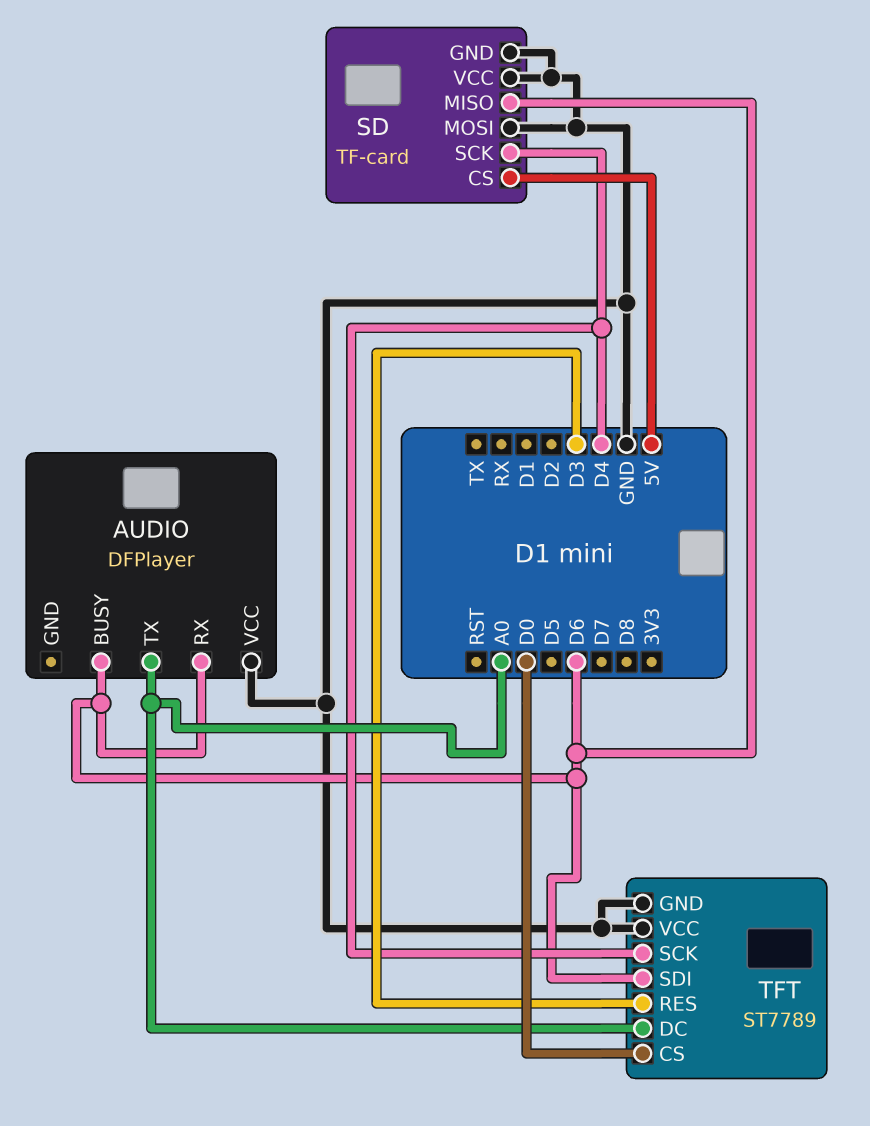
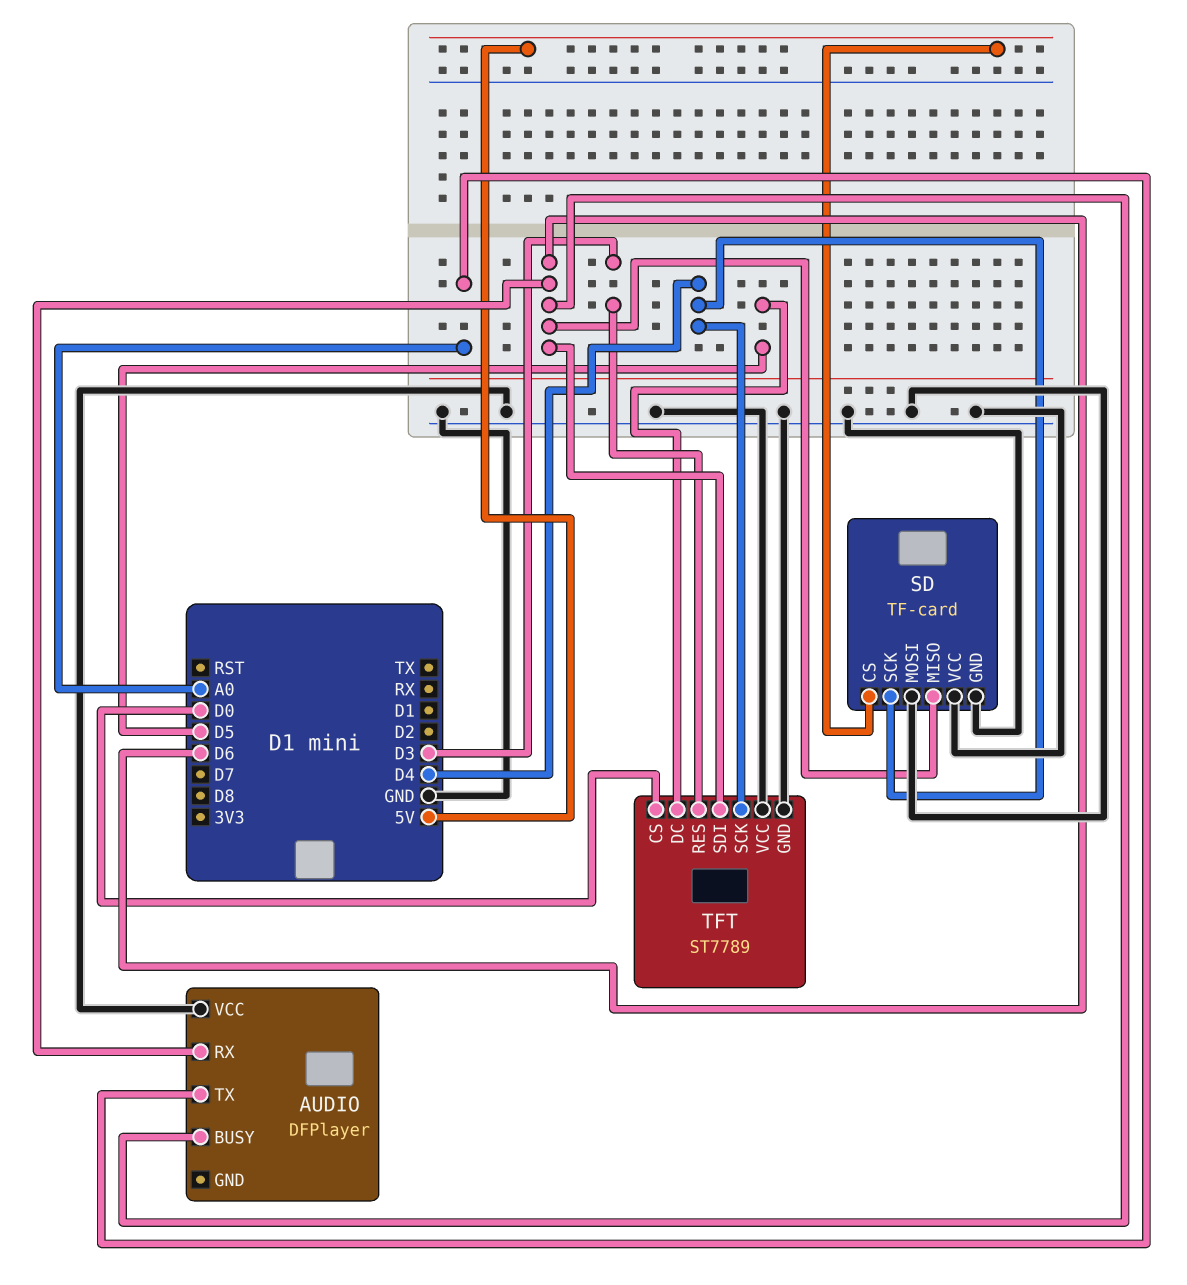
TFT pin DC: A0 -> D5

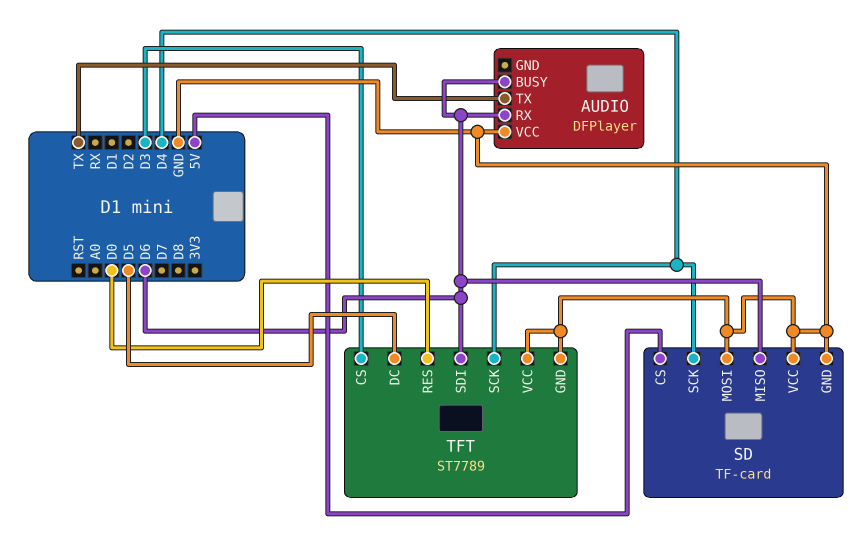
AUDIO pin TX: A0 -> TX
TFT pin CS: D0 -> D3
TFT pin RES: D3 -> D0

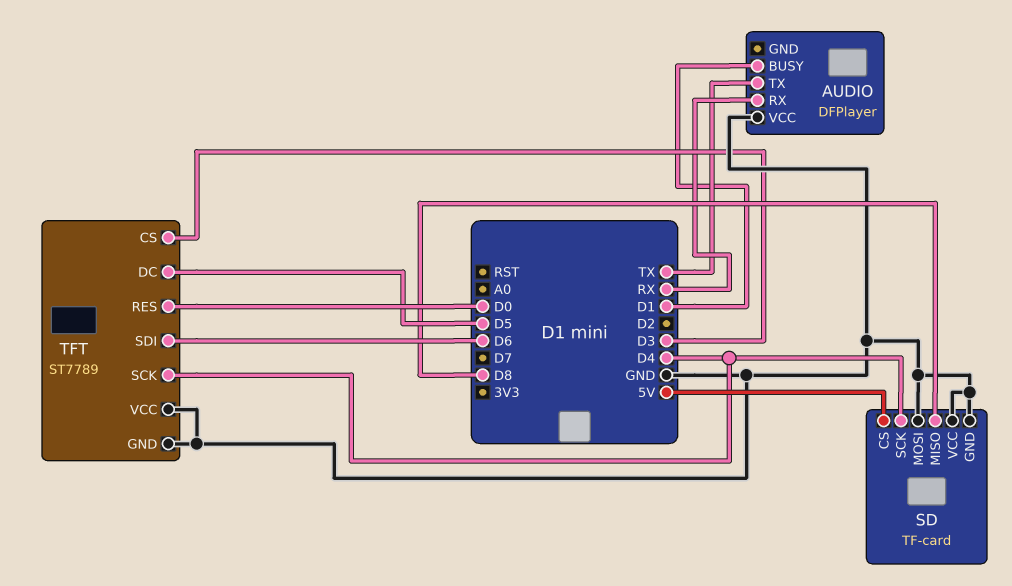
AUDIO pin BUSY: D6 -> D1
AUDIO pin RX: D6 -> RX
SD pin MISO: D6 -> D8

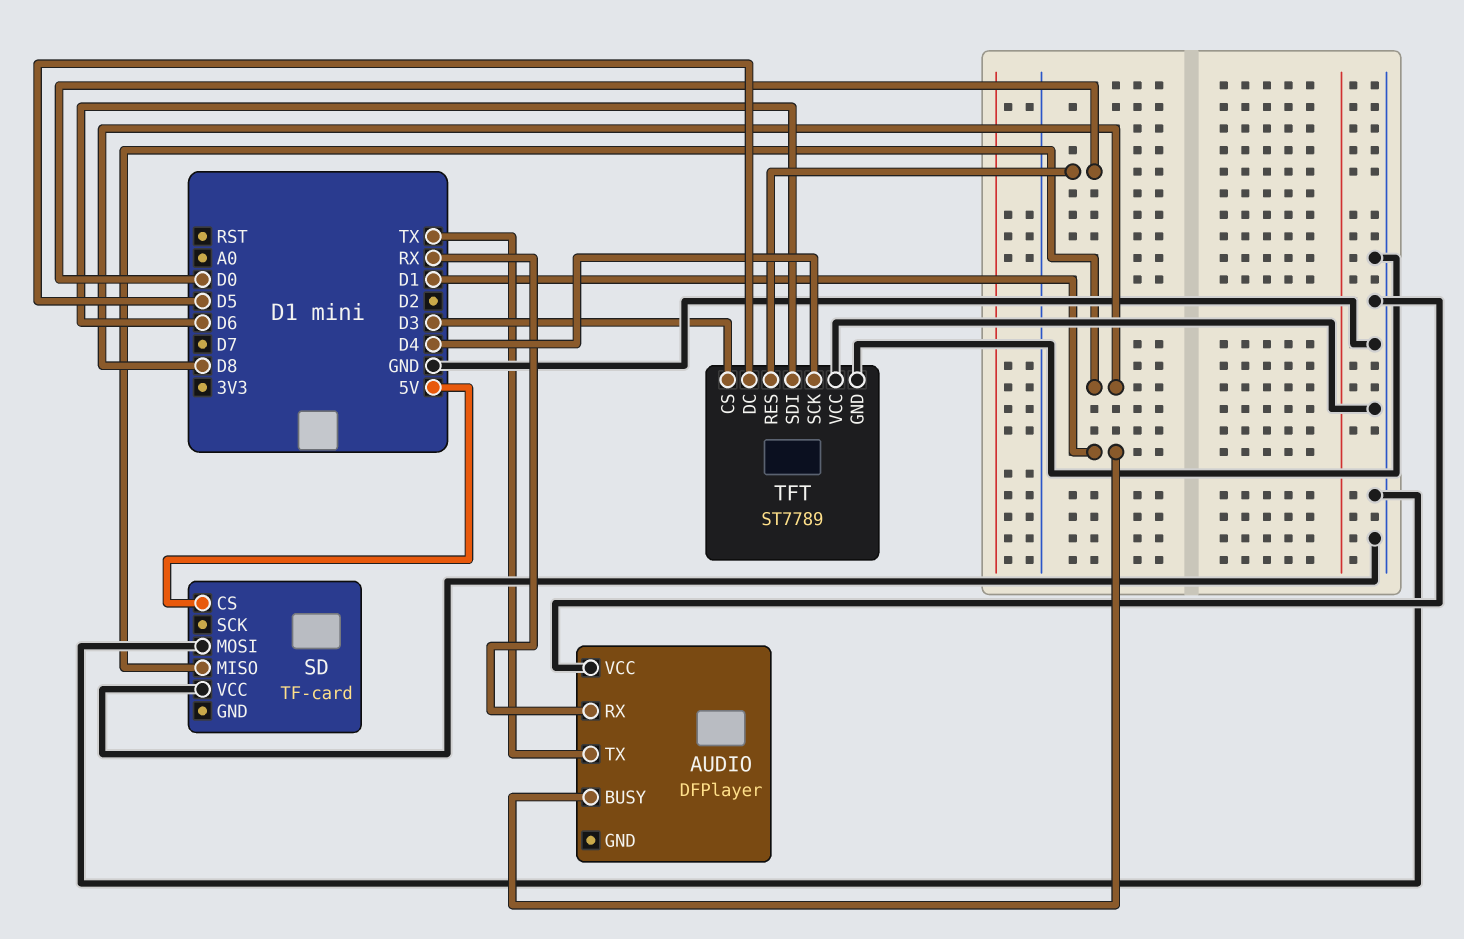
SD pin GND: GND -> none
SD pin SCK: D4 -> none

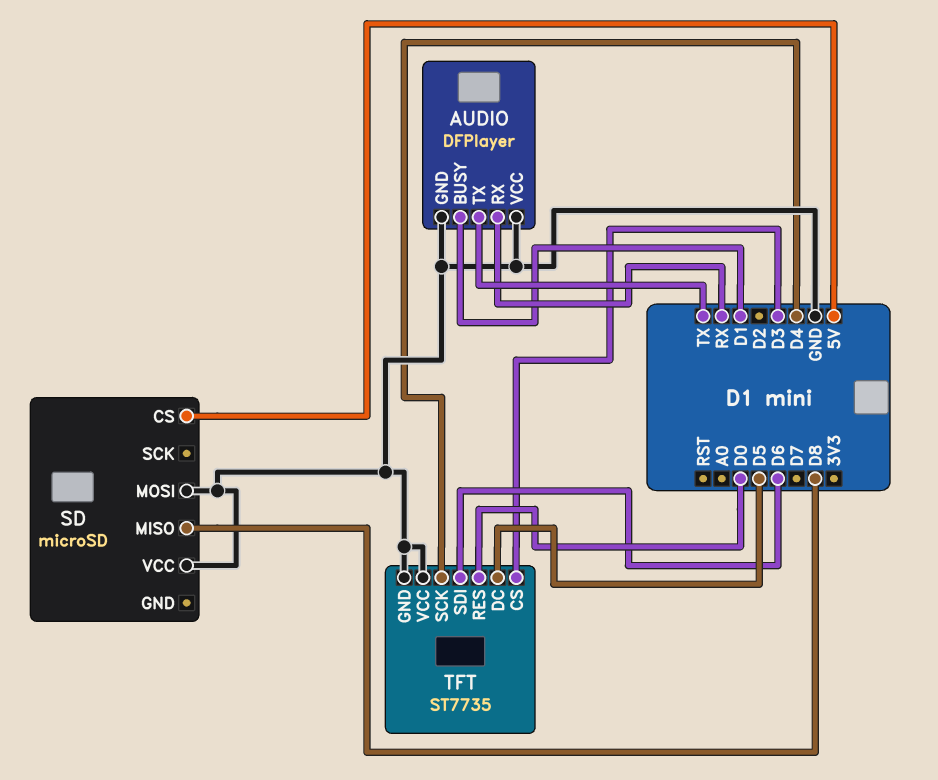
AUDIO pin GND: none -> GND
SD: TF-card -> microSD
TFT: ST7789 -> ST7735

